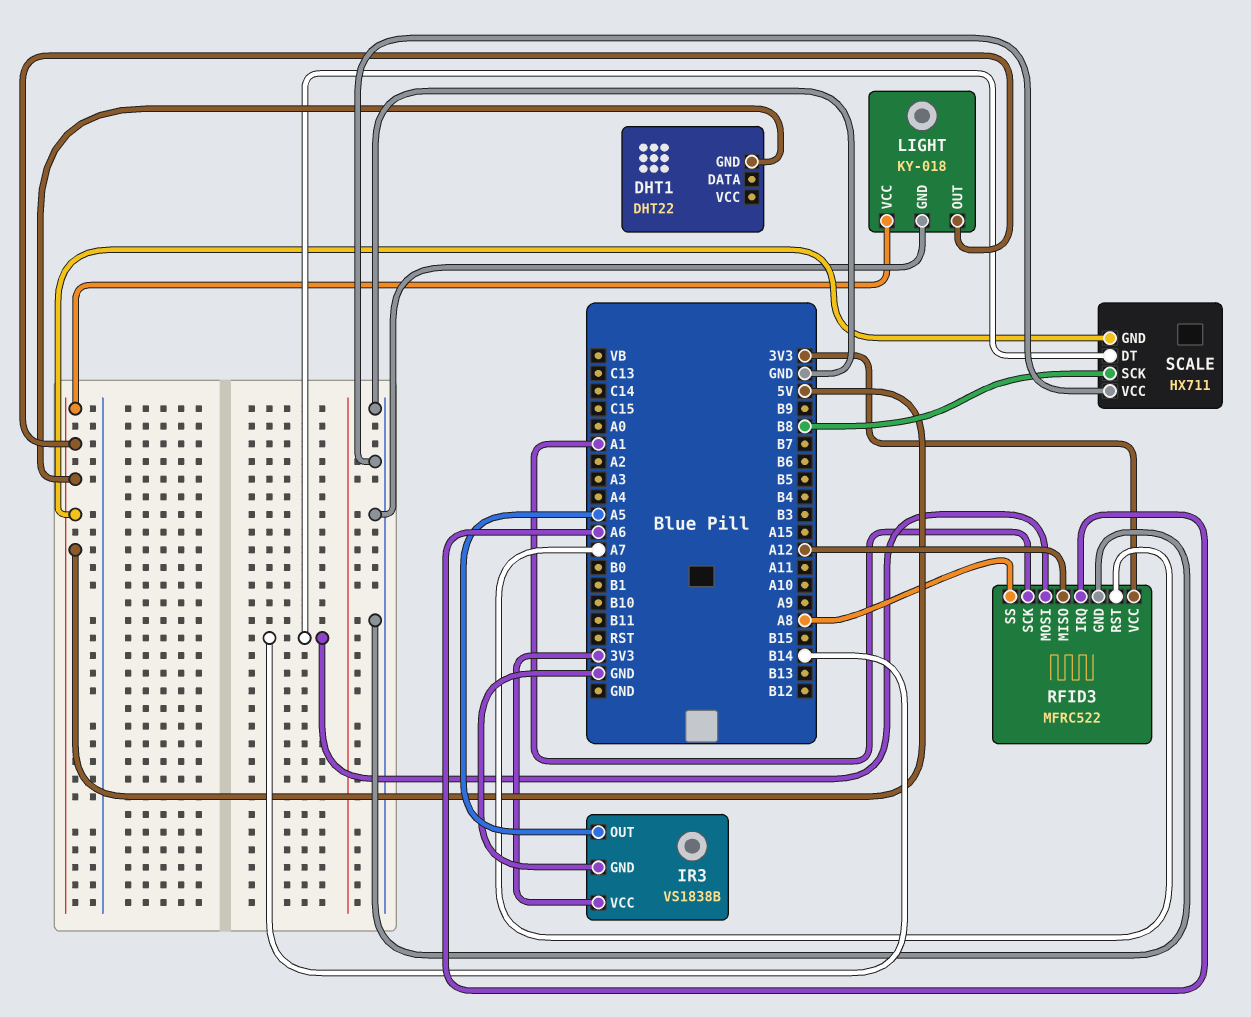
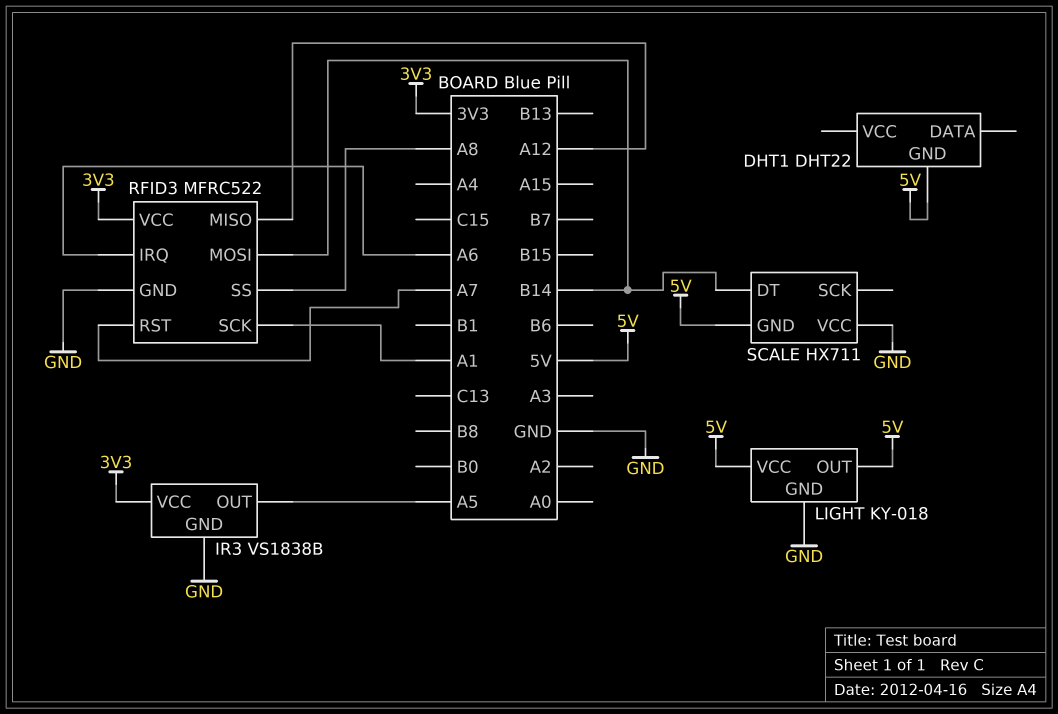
SCALE pin SCK: B8 -> none

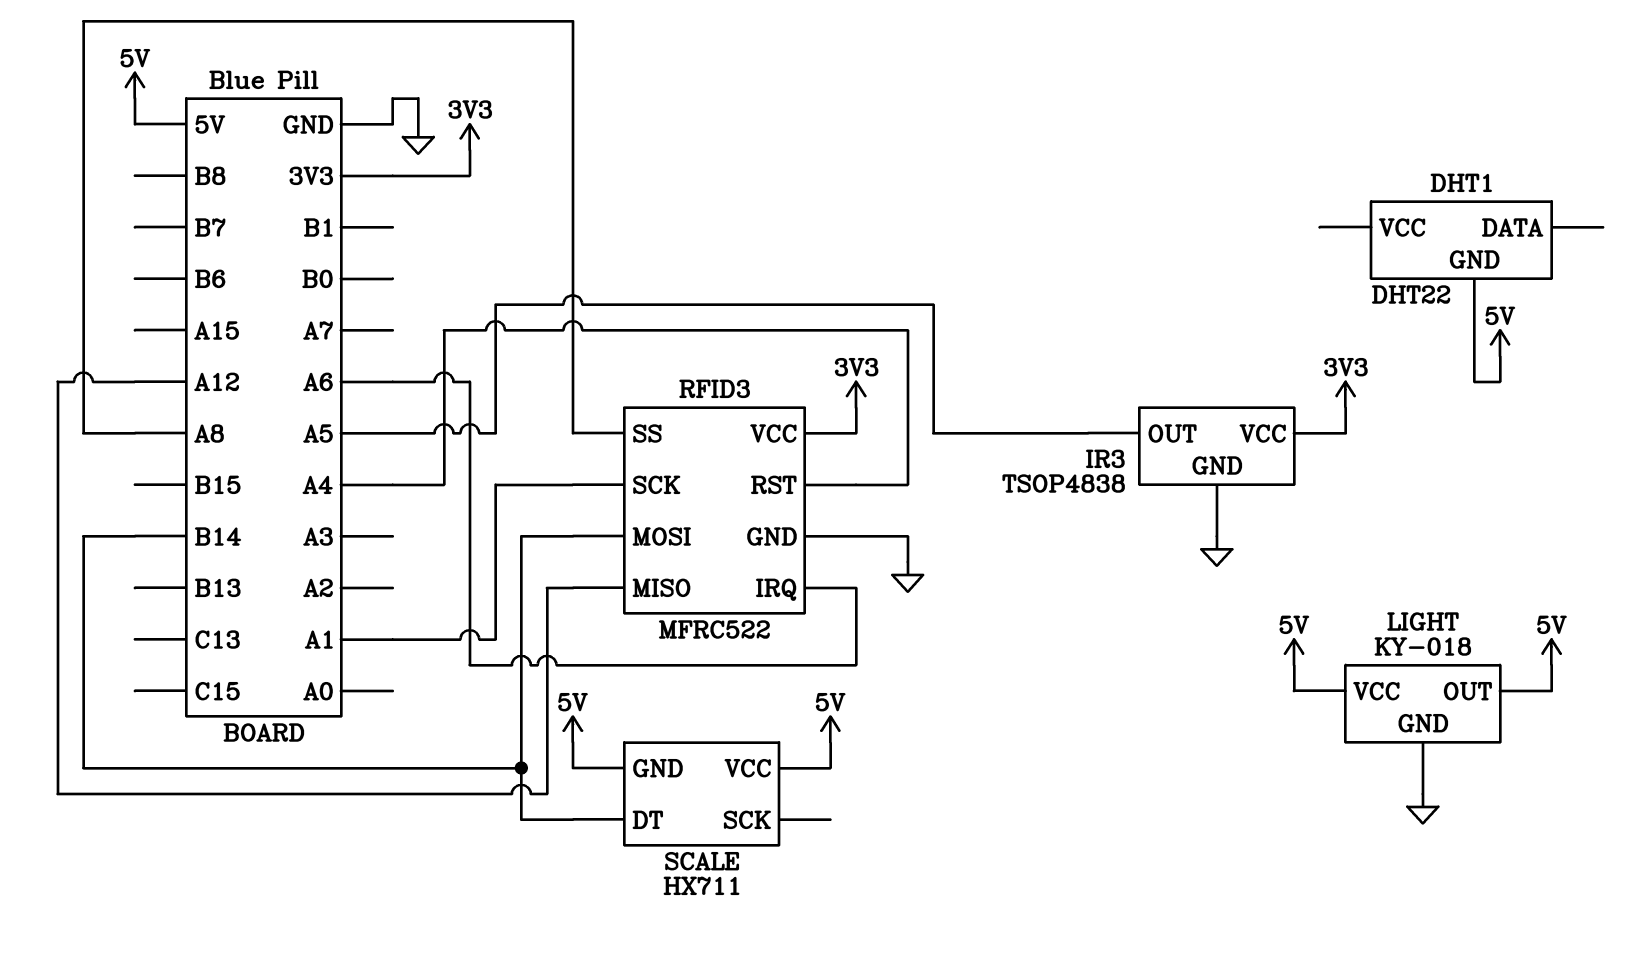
IR3: VS1838B -> TSOP4838
RFID3 pin RST: A7 -> A4
SCALE pin VCC: GND -> 5V

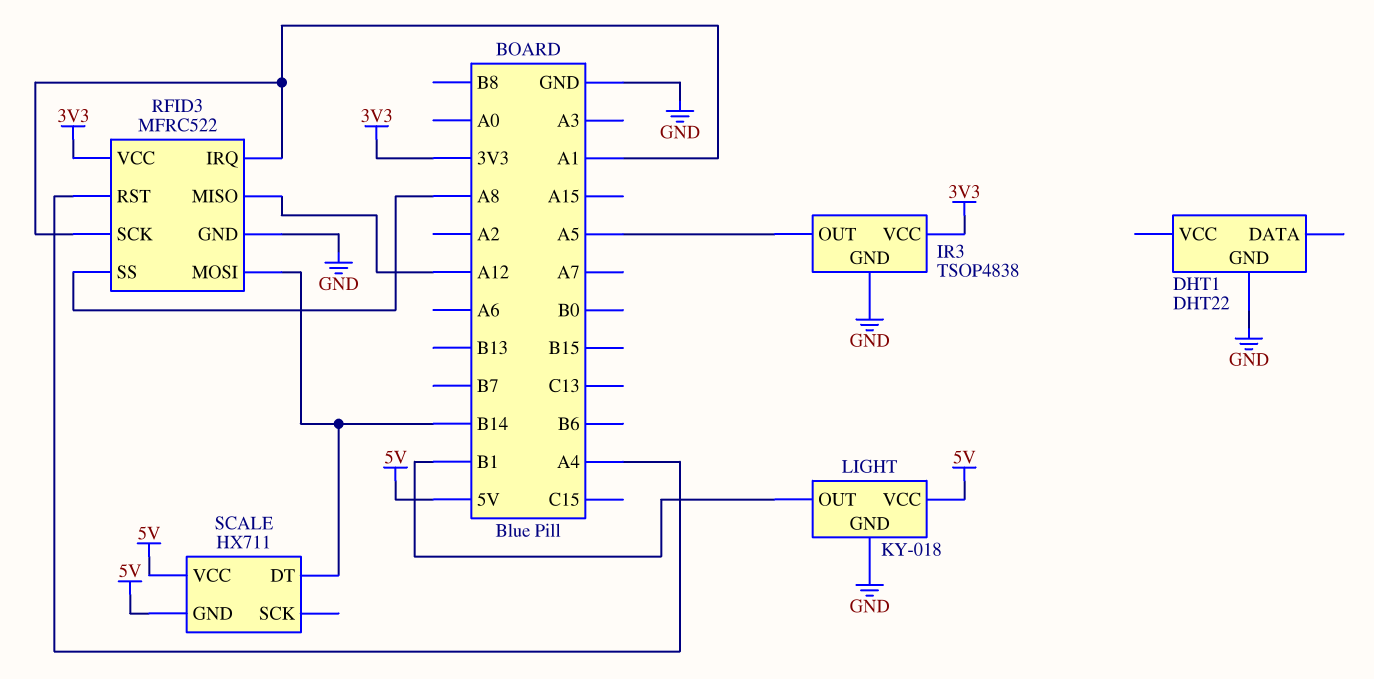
DHT1 pin GND: 5V -> GND
LIGHT pin OUT: 5V -> B1
RFID3 pin IRQ: A6 -> A1

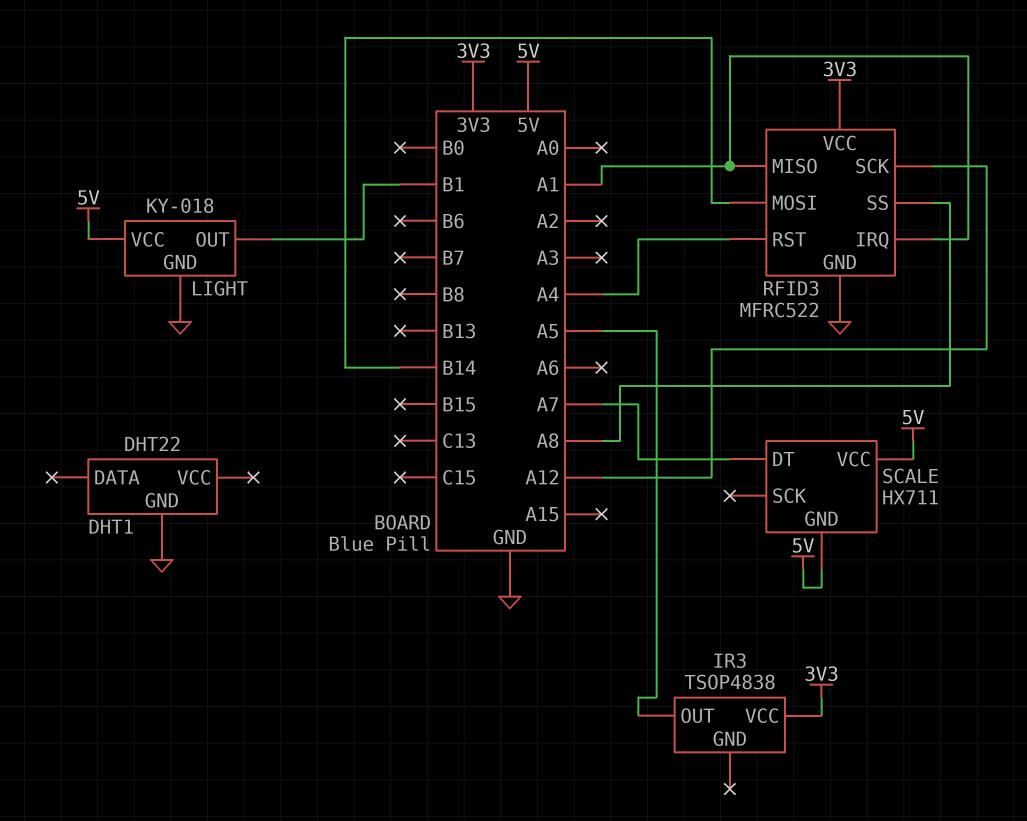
IR3 pin GND: GND -> none
RFID3 pin MISO: A12 -> A1
RFID3 pin SCK: A1 -> A12
SCALE pin DT: B14 -> A7

